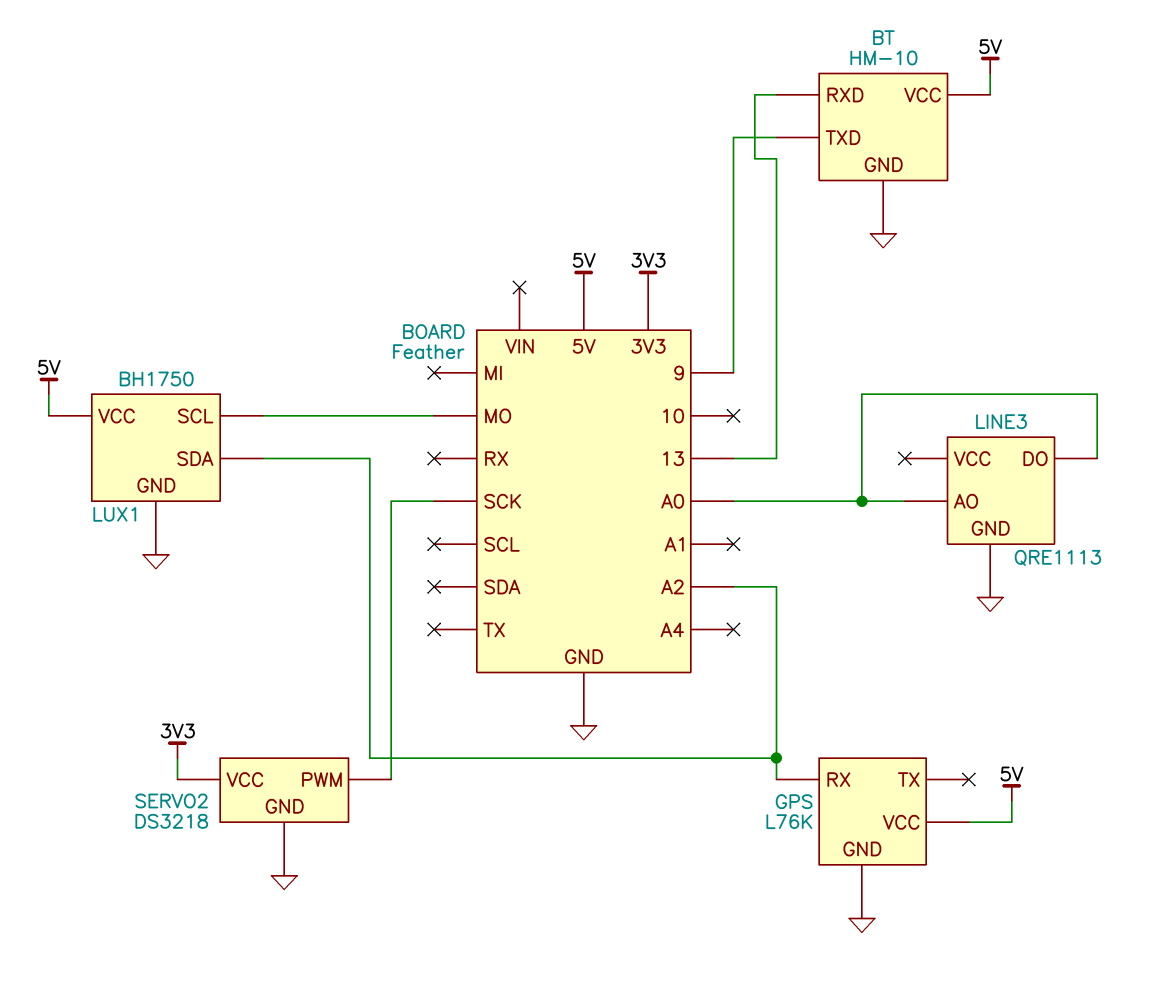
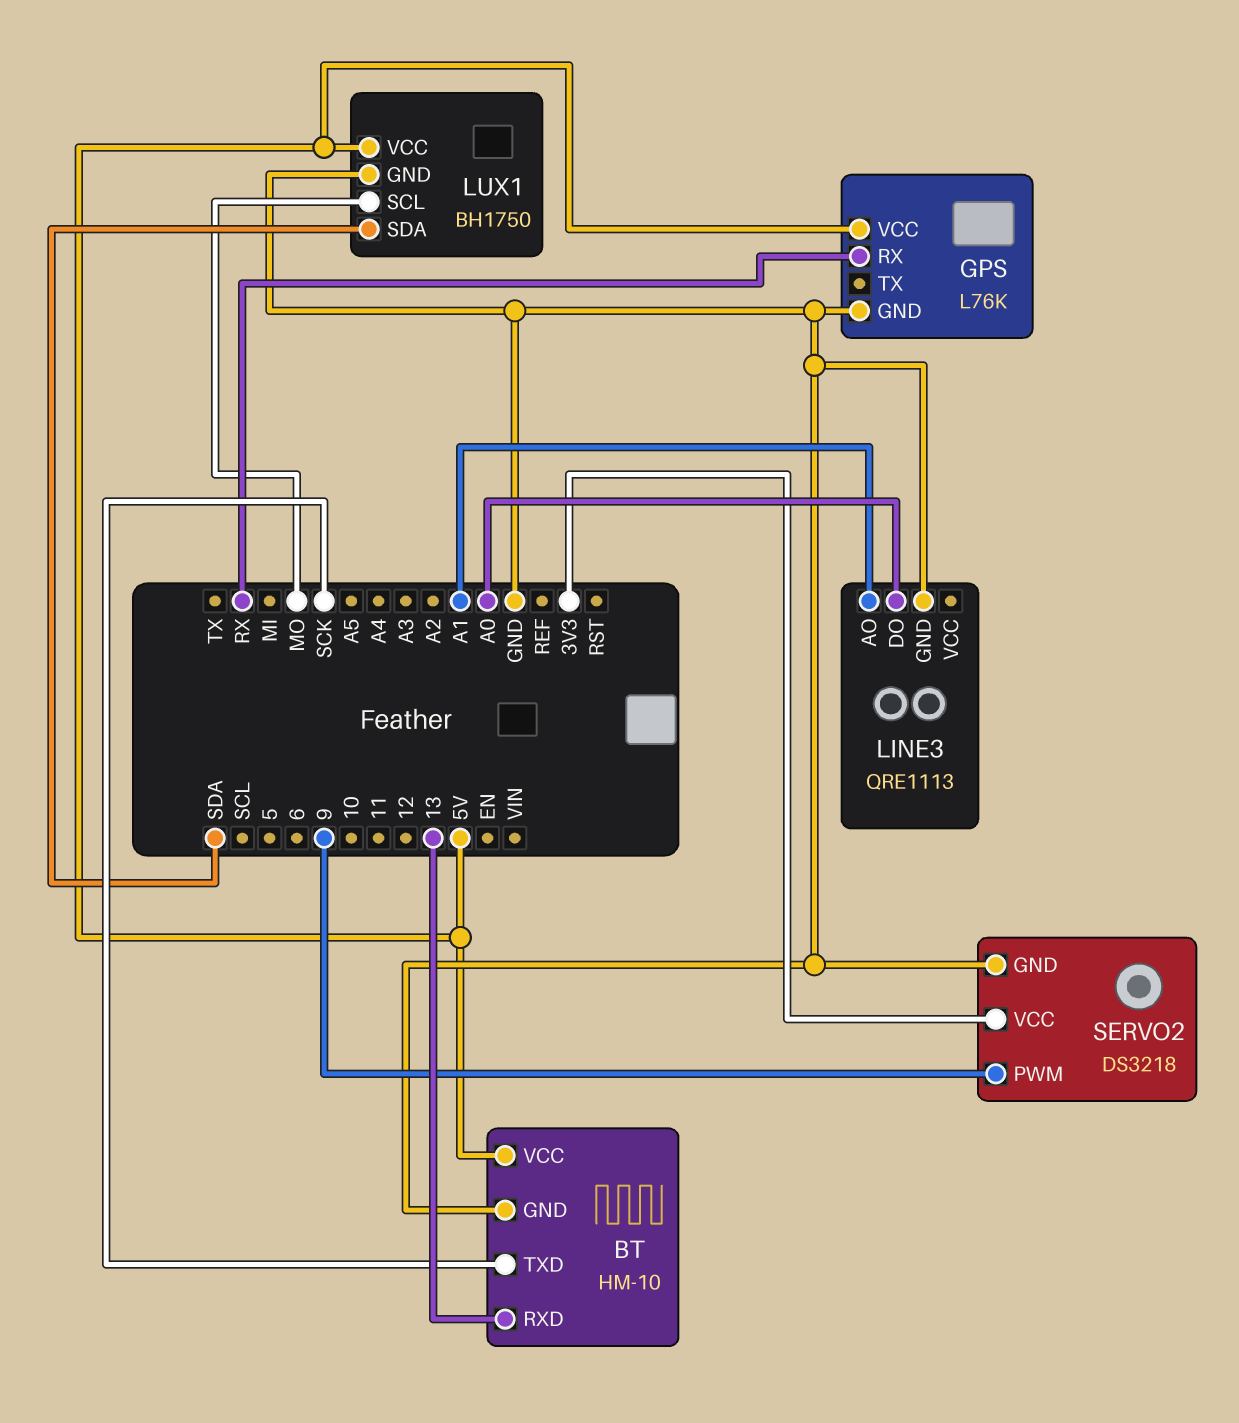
BT pin TXD: 9 -> SCK
GPS pin RX: A2 -> RX
LINE3 pin AO: A0 -> A1
LUX1 pin SDA: A2 -> SDA
SERVO2 pin PWM: SCK -> 9

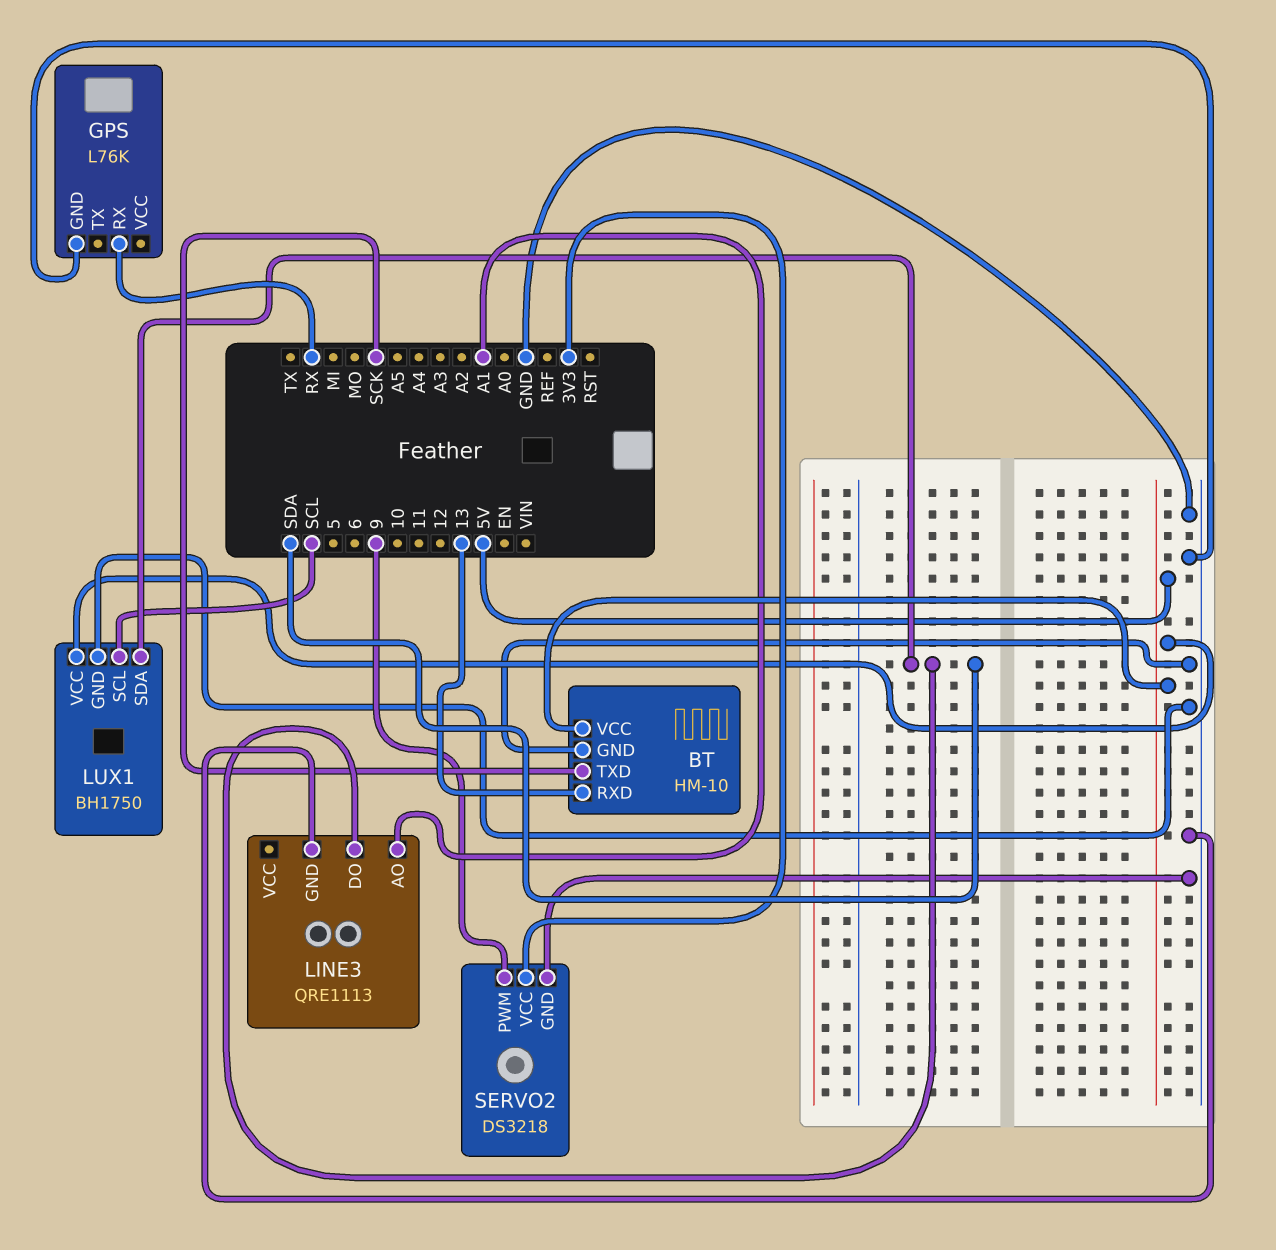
GPS pin VCC: 5V -> none
LINE3 pin DO: A0 -> SDA
LUX1 pin SCL: MO -> SCL

